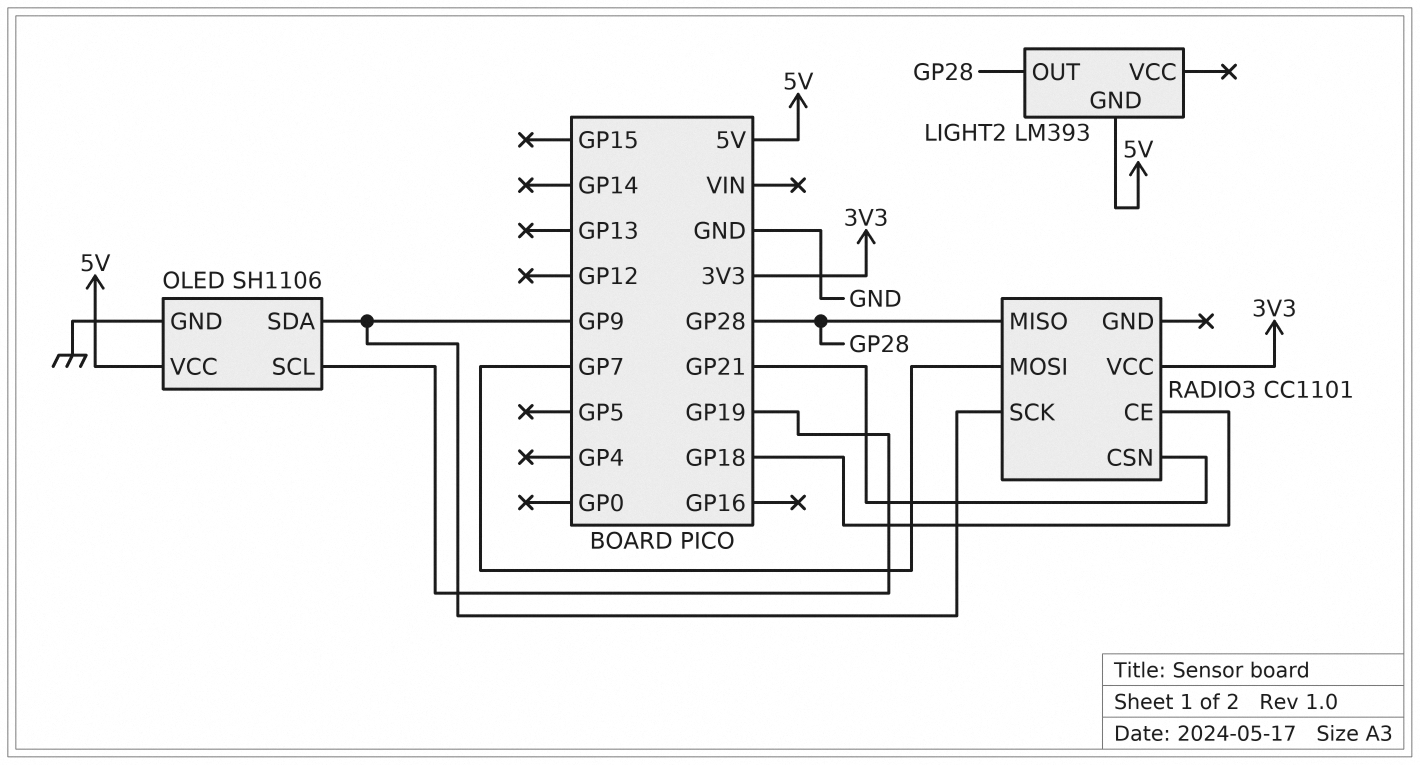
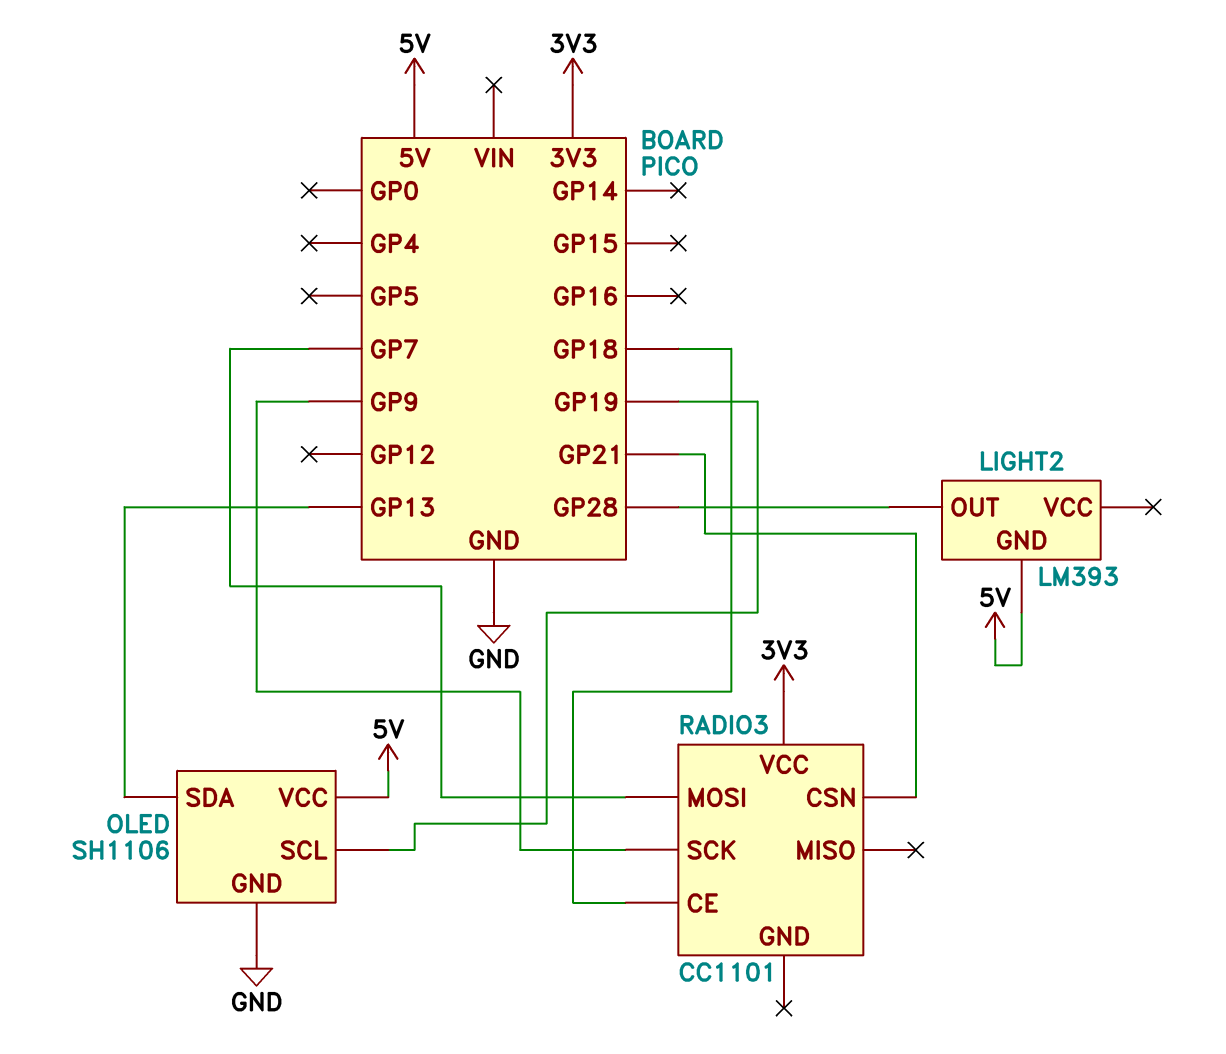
OLED pin SDA: GP9 -> GP13
RADIO3 pin MISO: GP28 -> none

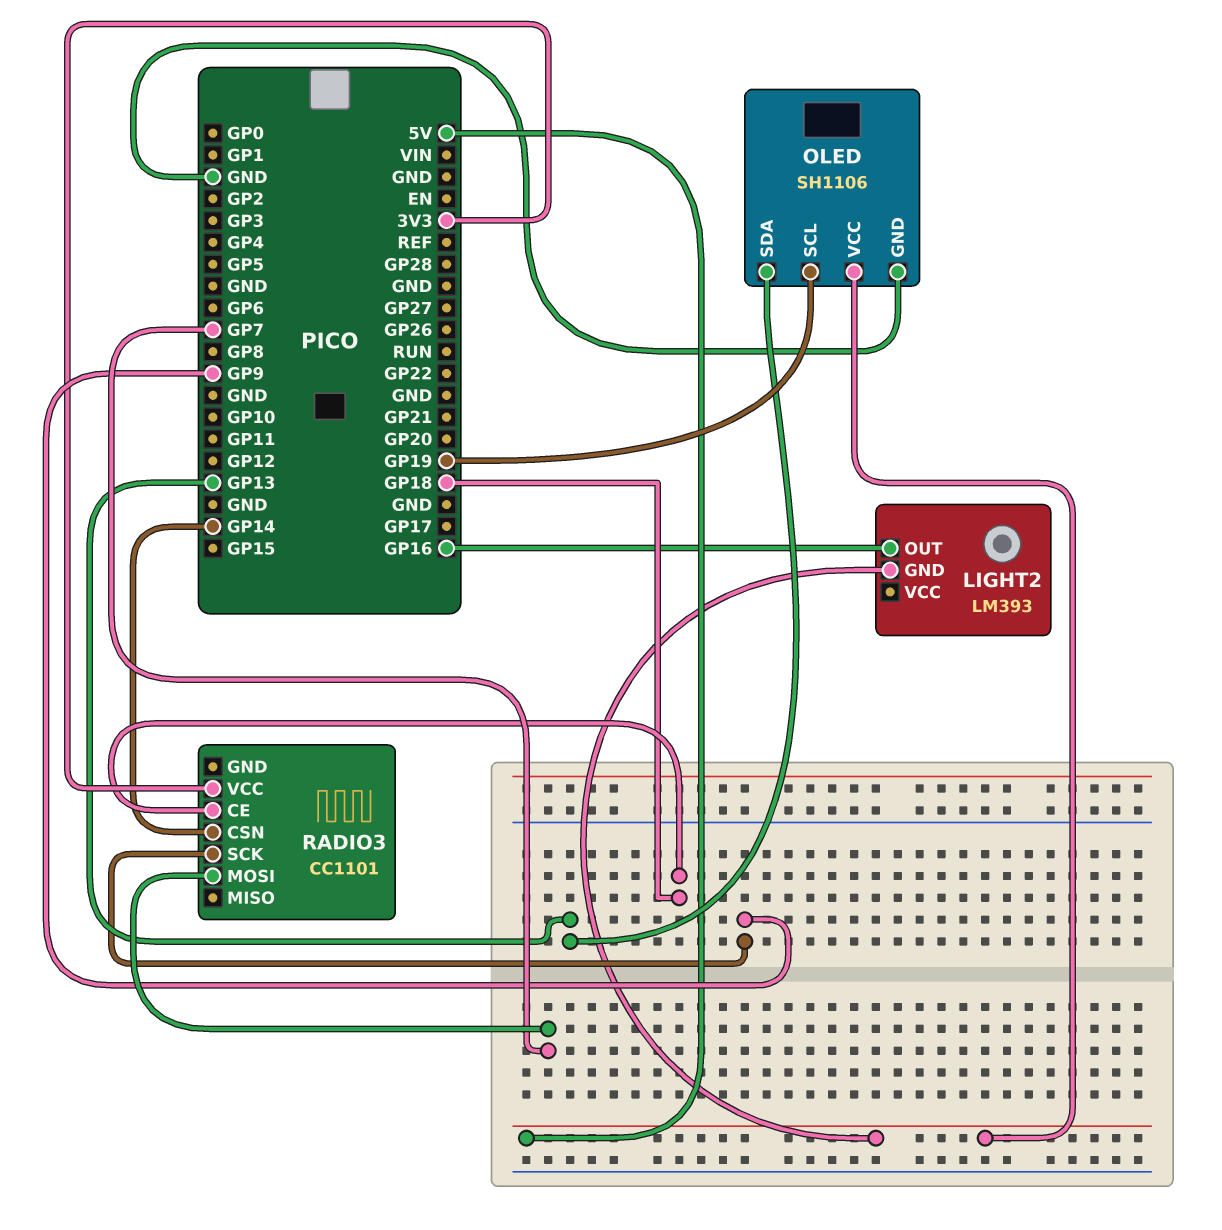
LIGHT2 pin OUT: GP28 -> GP16
RADIO3 pin CSN: GP21 -> GP14

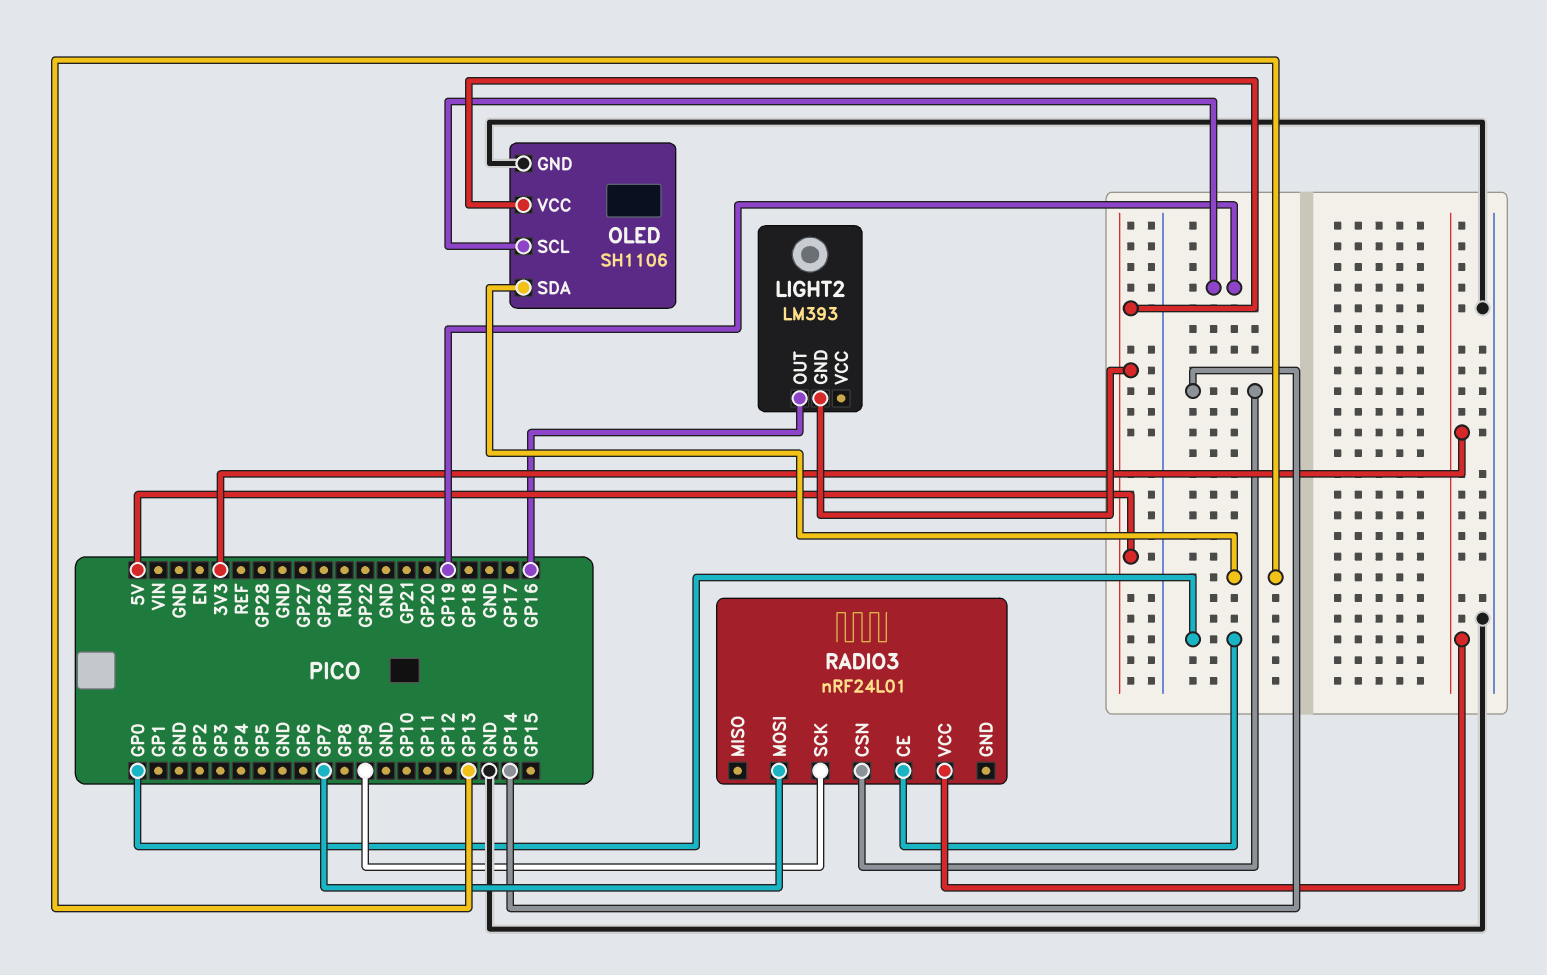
RADIO3: CC1101 -> nRF24L01
RADIO3 pin CE: GP18 -> GP0

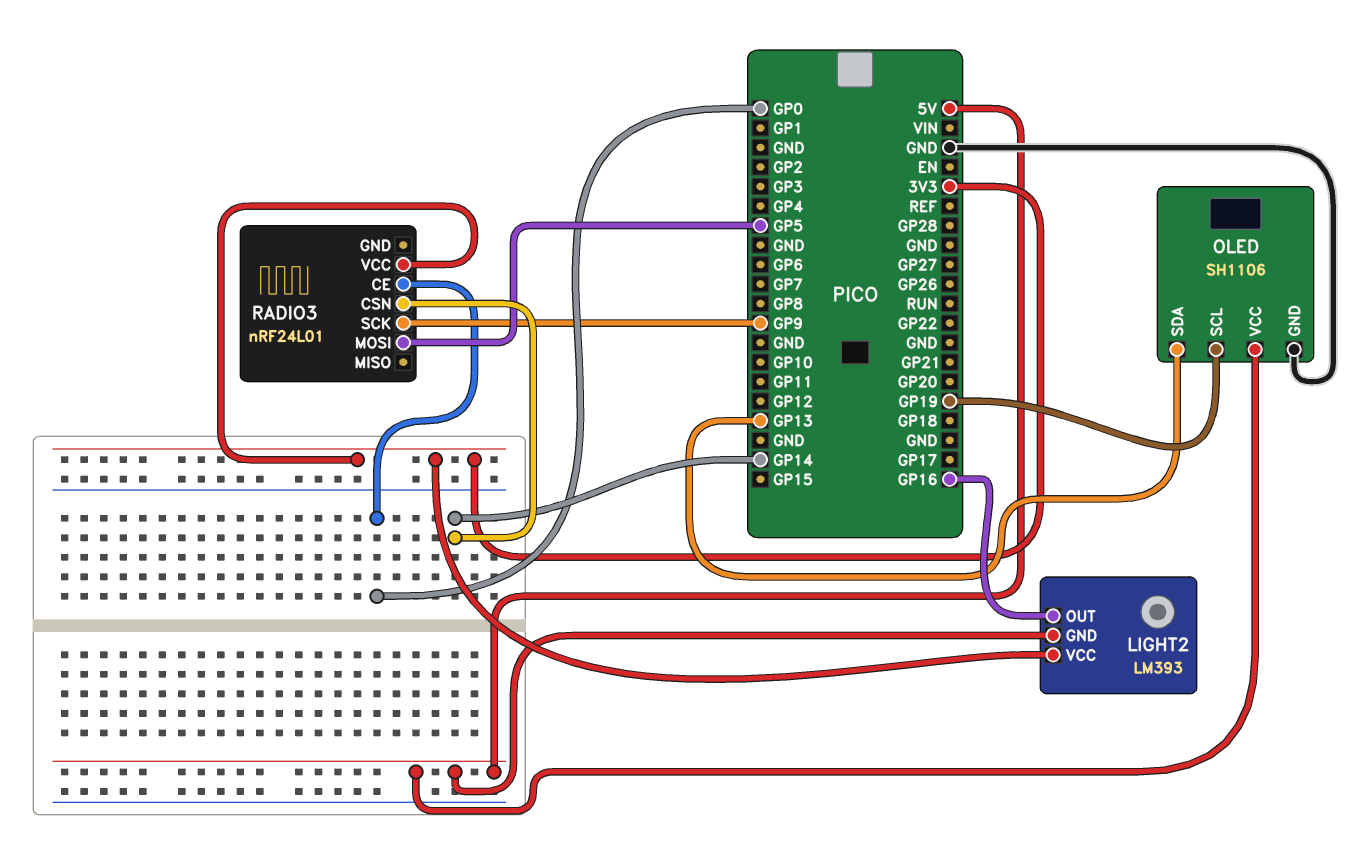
LIGHT2 pin VCC: none -> 3V3
RADIO3 pin MOSI: GP7 -> GP5

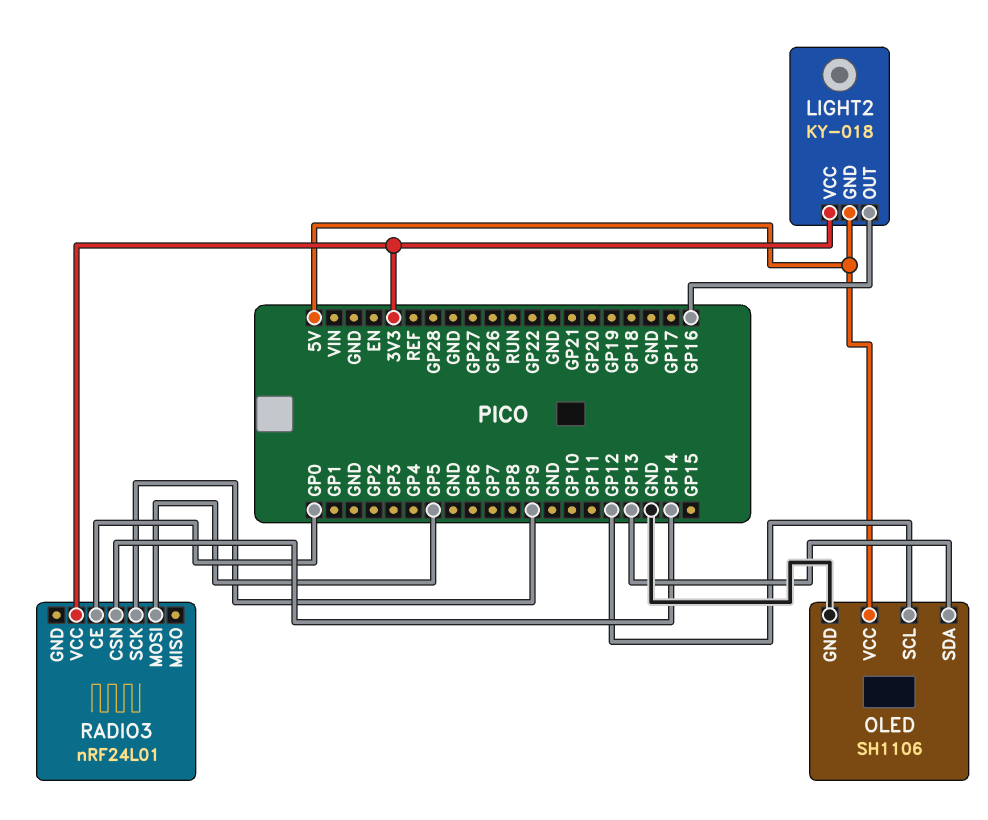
LIGHT2: LM393 -> KY-018
OLED pin SCL: GP19 -> GP12

